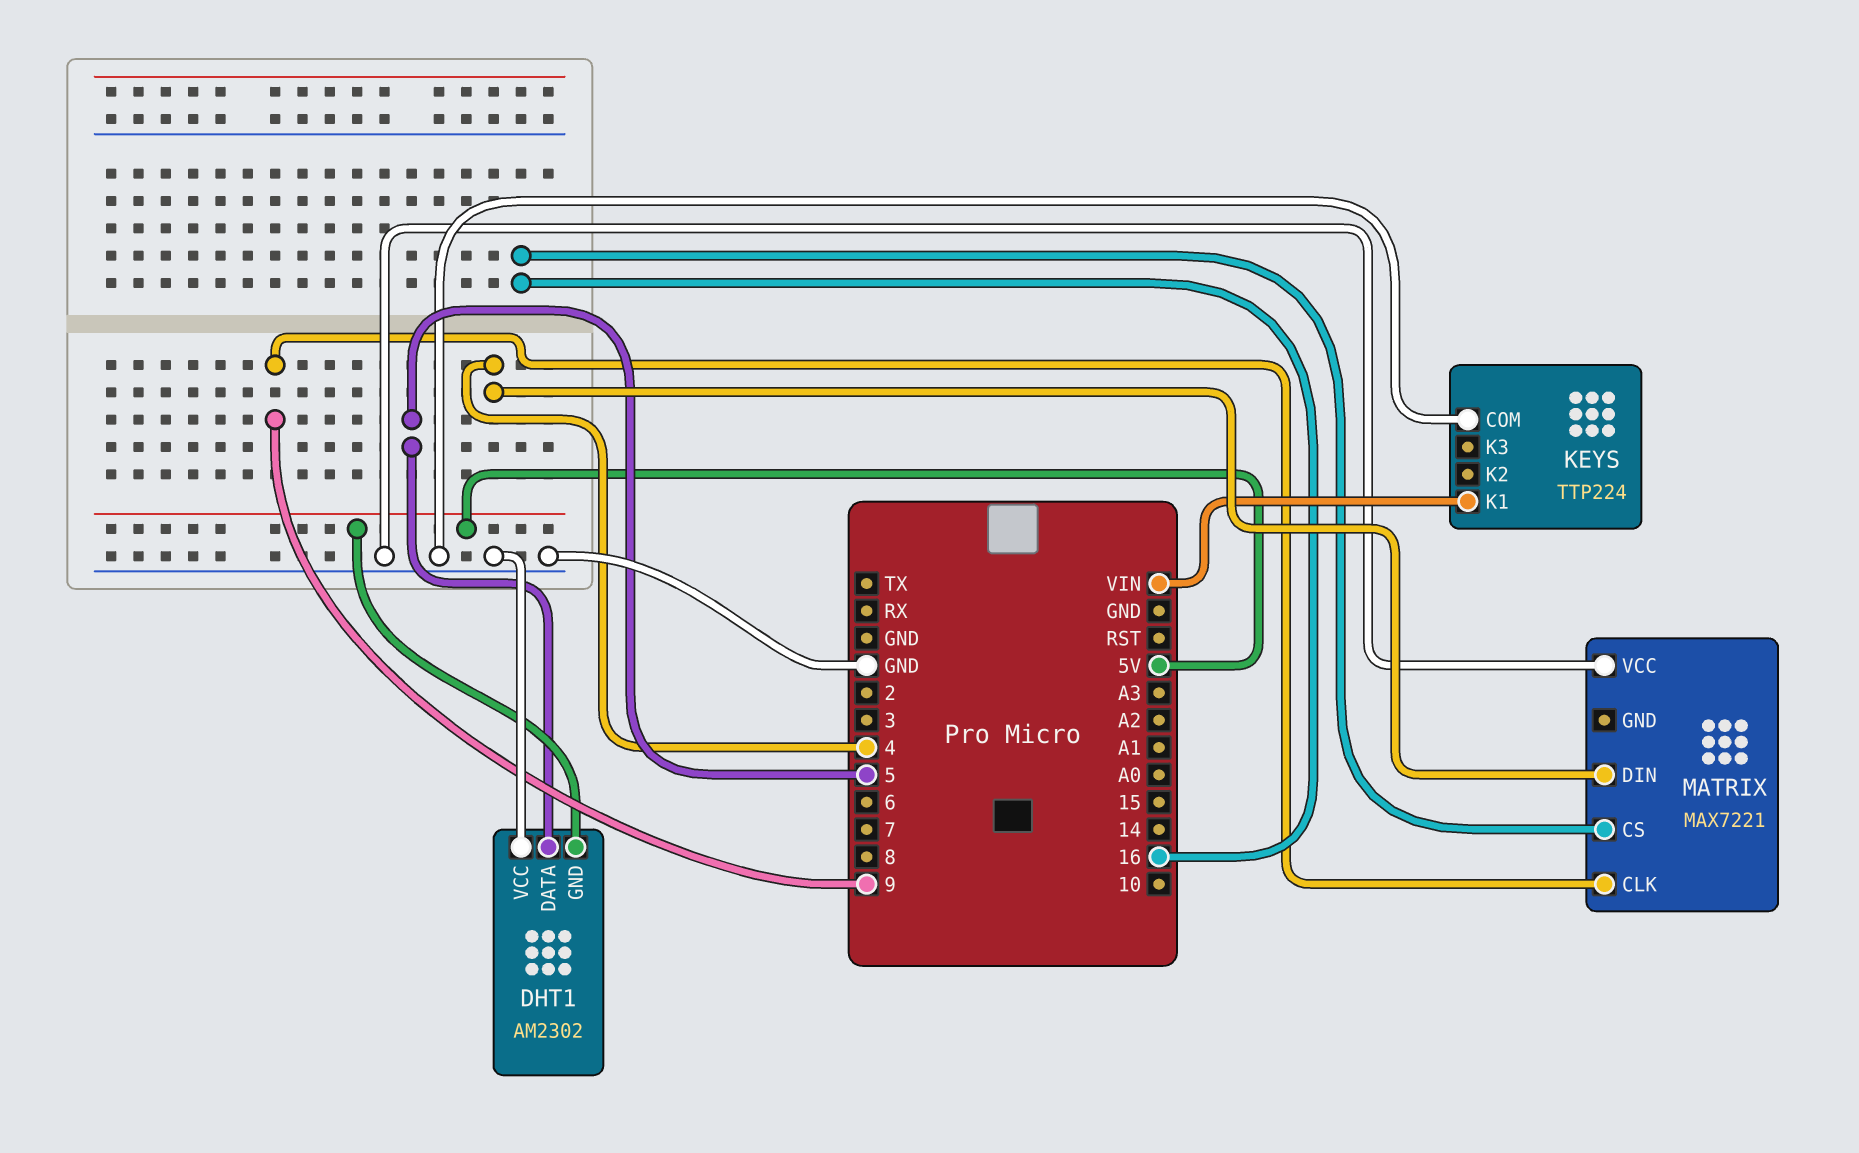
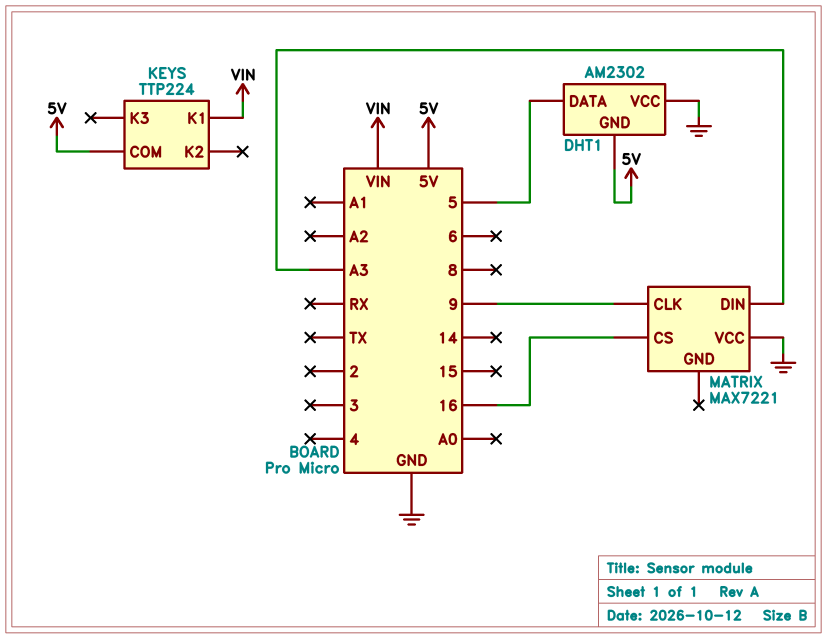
KEYS pin COM: GND -> 5V
MATRIX pin DIN: 4 -> A3

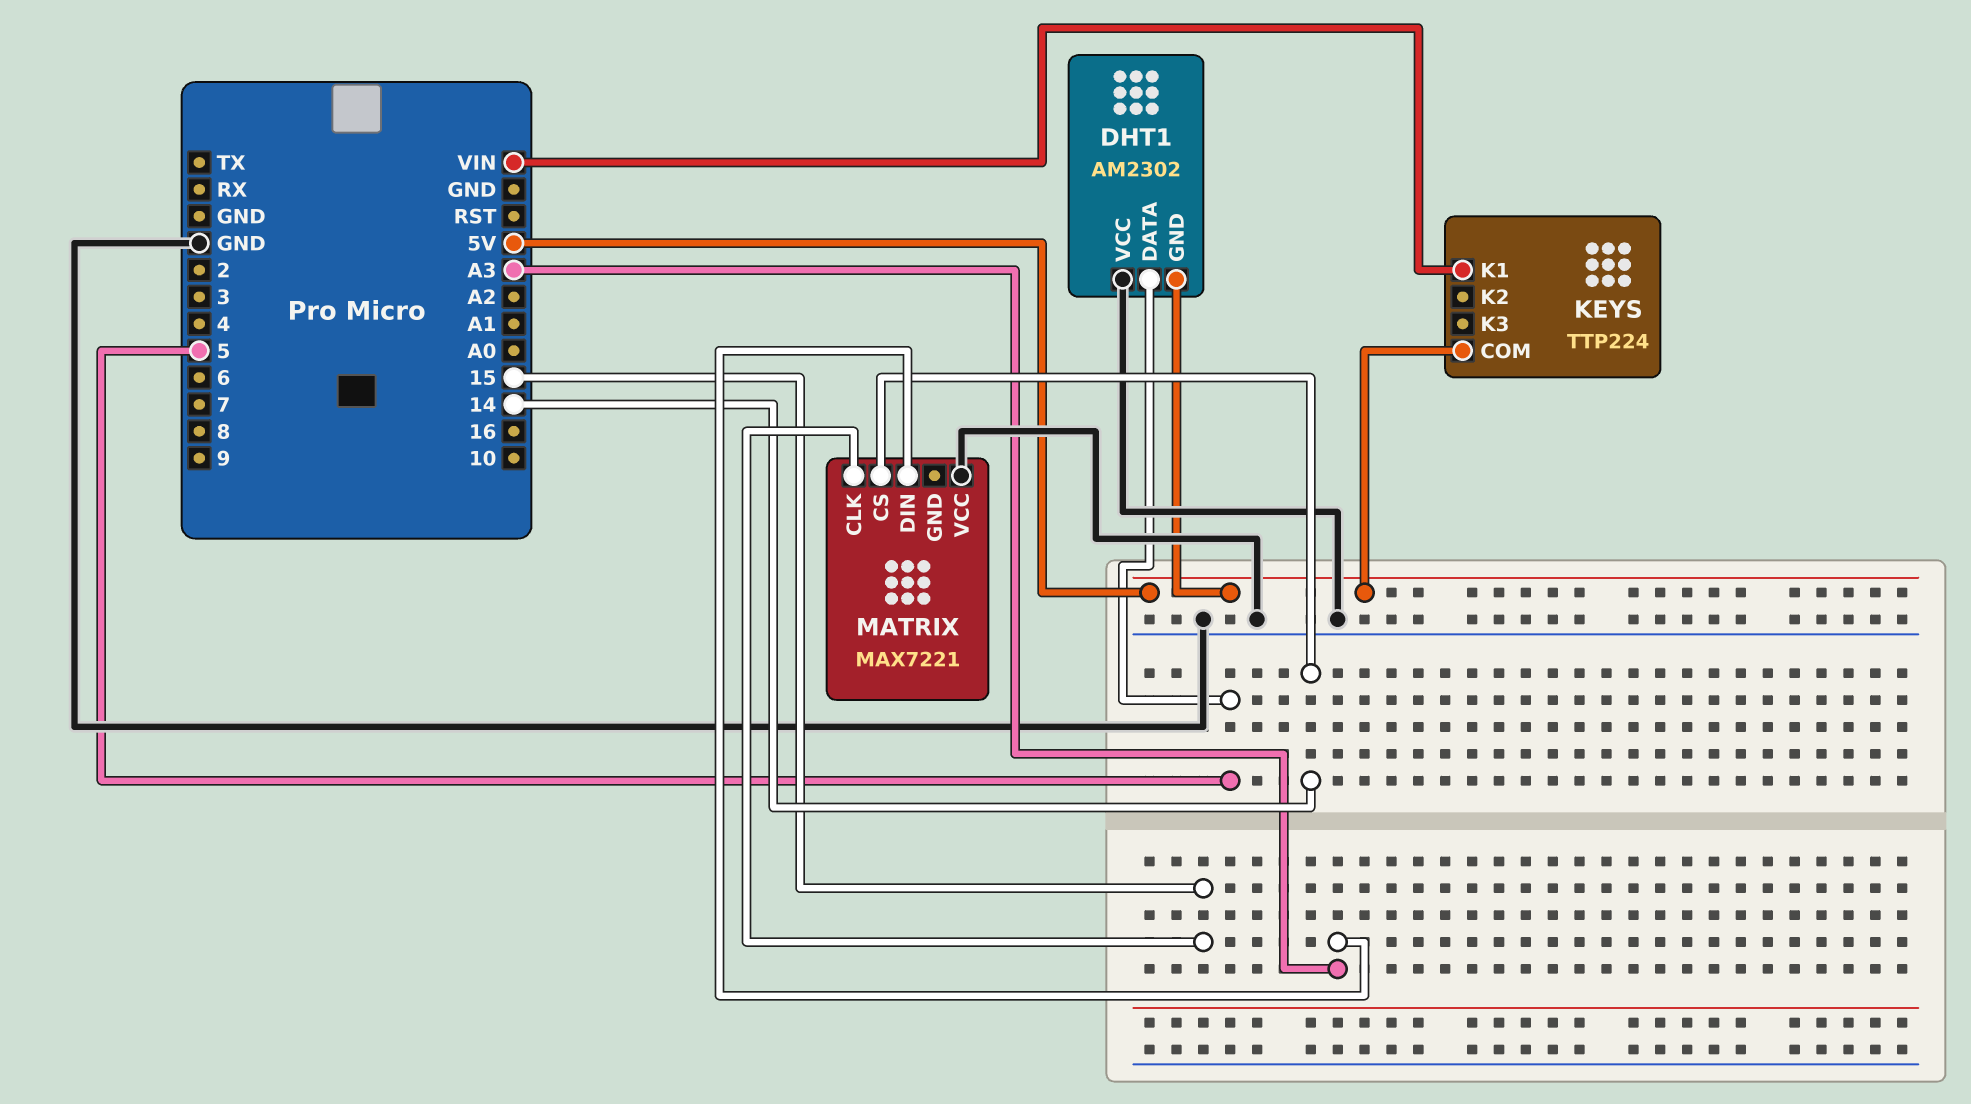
MATRIX pin CLK: 9 -> 15
MATRIX pin CS: 16 -> 14

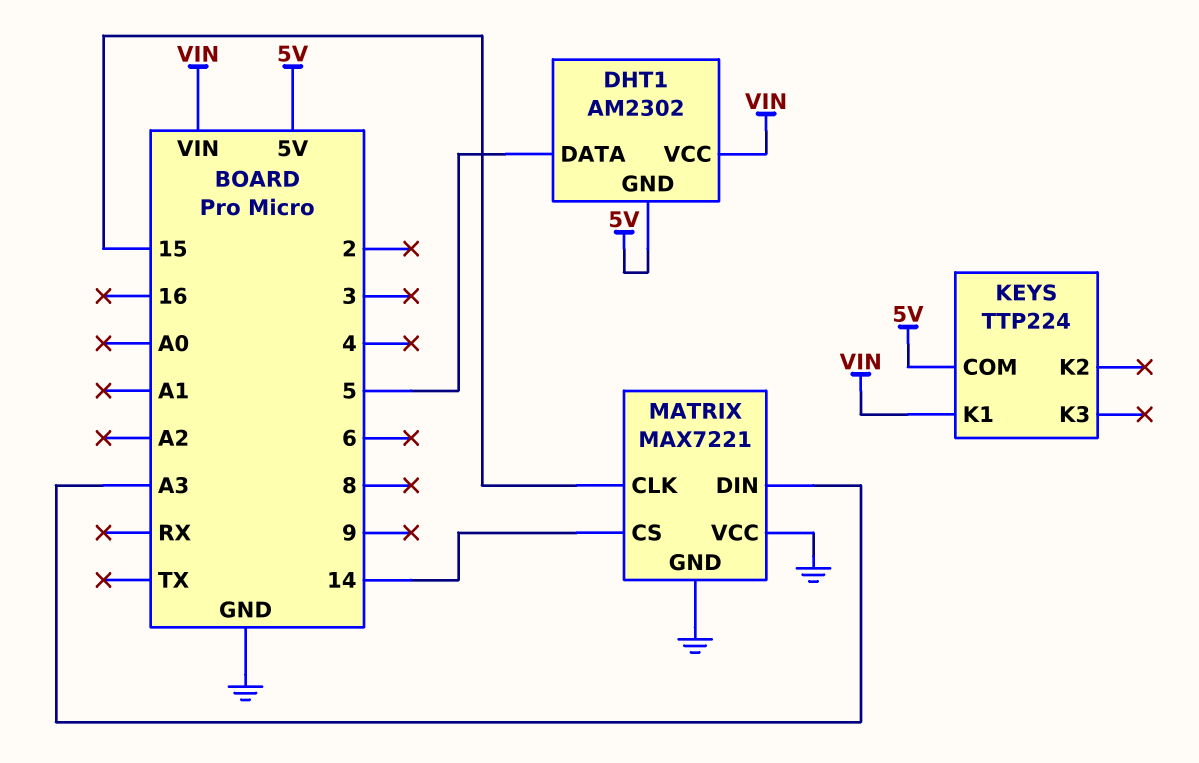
DHT1 pin VCC: GND -> VIN
MATRIX pin GND: none -> GND

